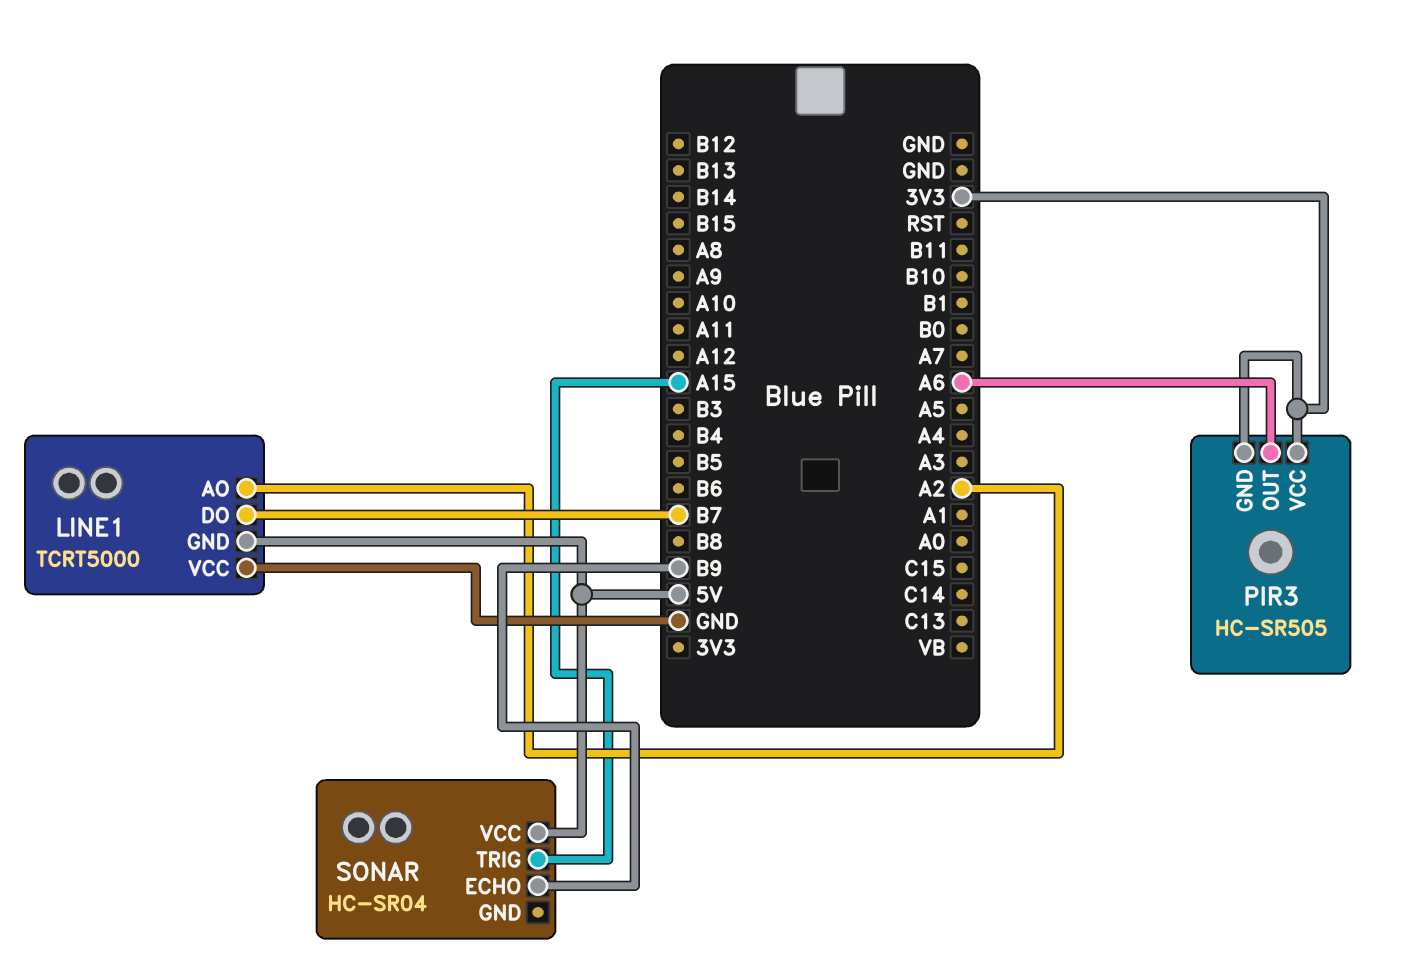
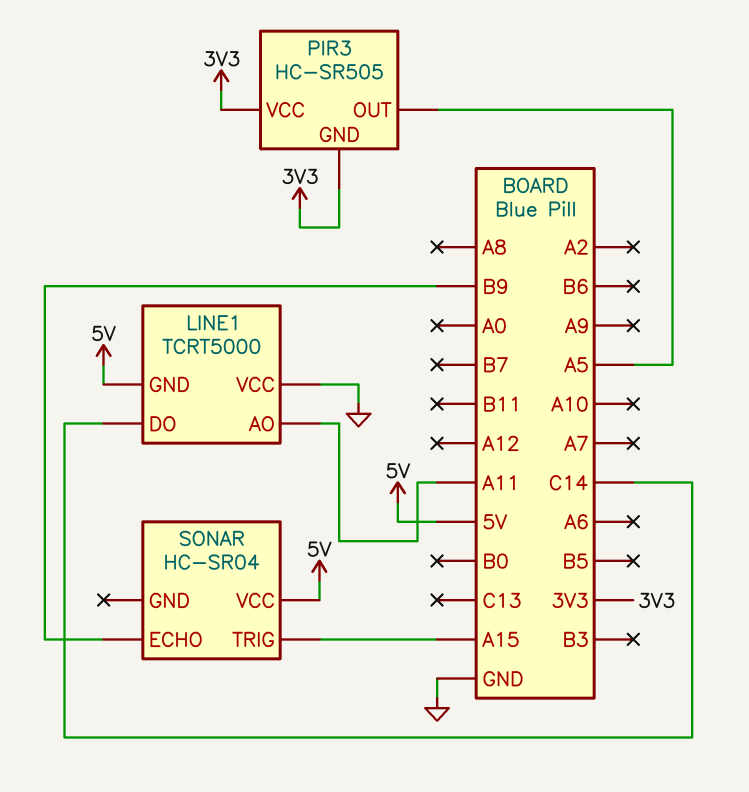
LINE1 pin AO: A2 -> A11
LINE1 pin DO: B7 -> C14
PIR3 pin OUT: A6 -> A5

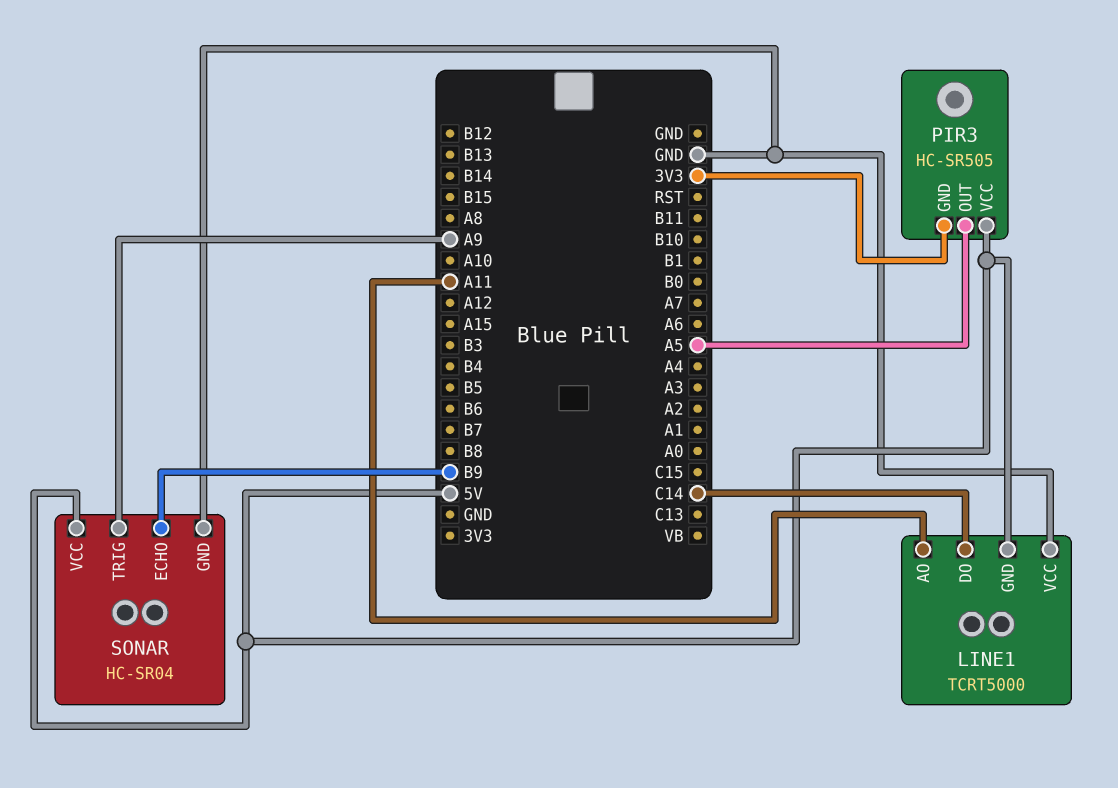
PIR3 pin VCC: 3V3 -> 5V
SONAR pin GND: none -> GND
SONAR pin TRIG: A15 -> A9

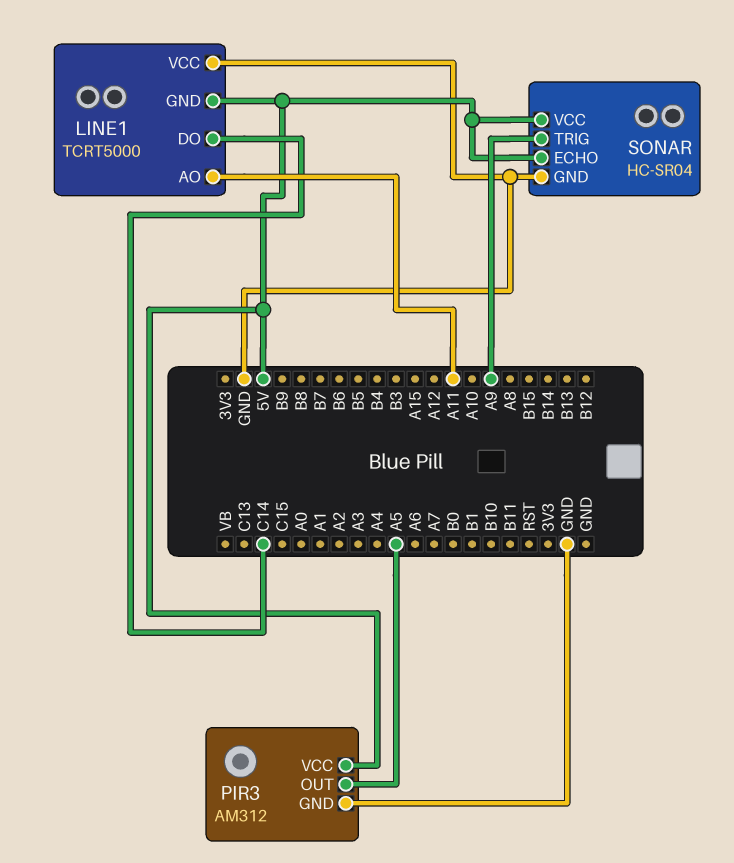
PIR3: HC-SR505 -> AM312
PIR3 pin GND: 3V3 -> GND
SONAR pin ECHO: B9 -> 5V

